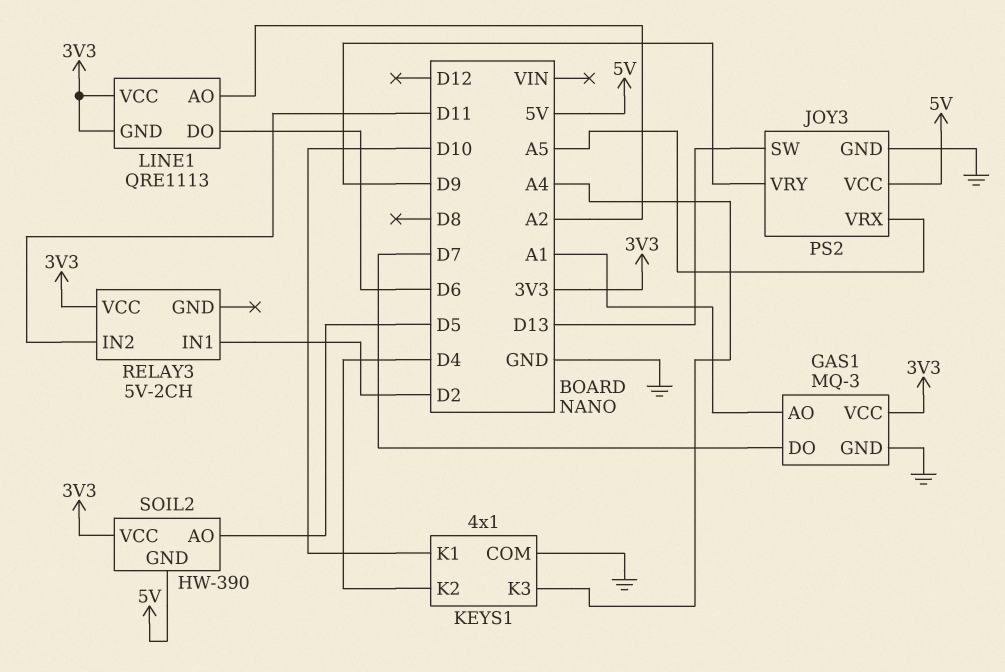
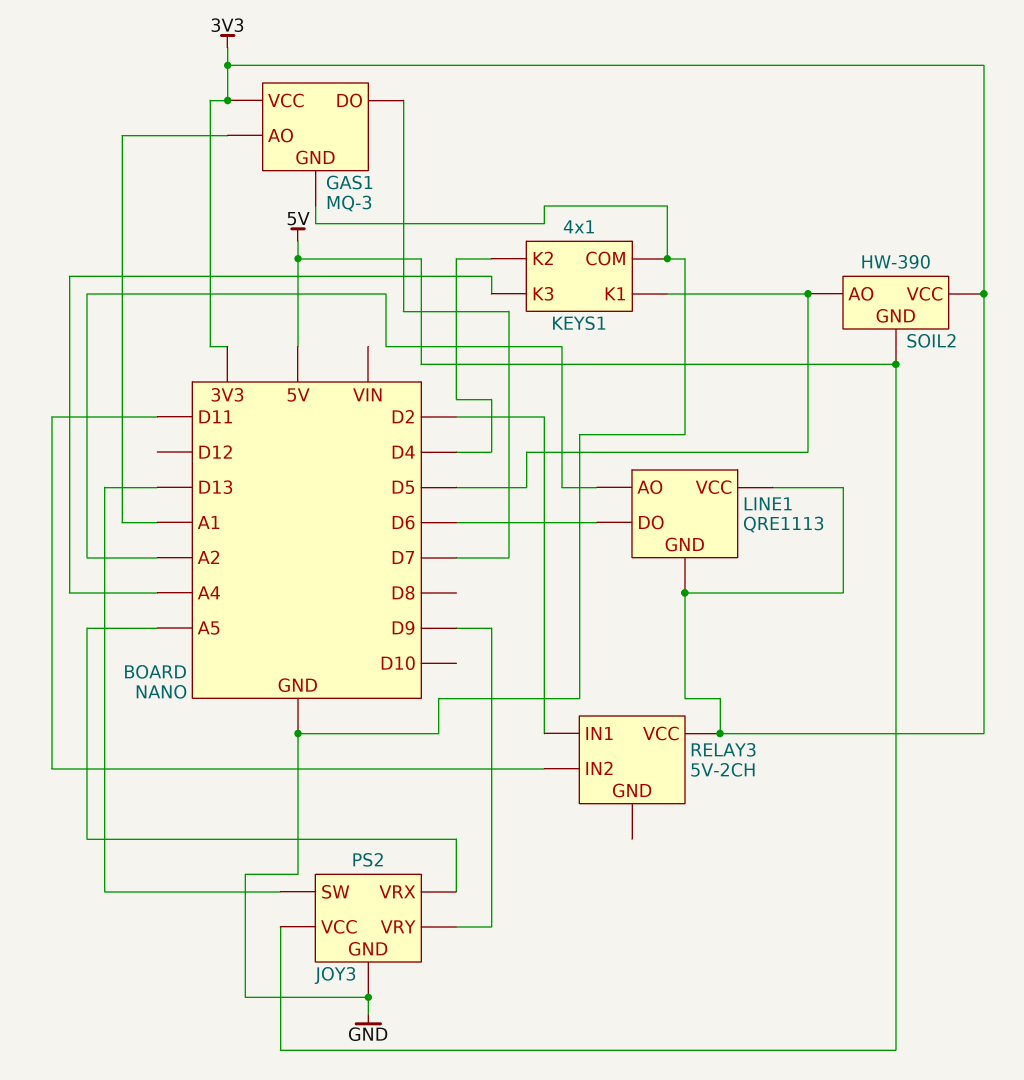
KEYS1 pin K1: D10 -> D5

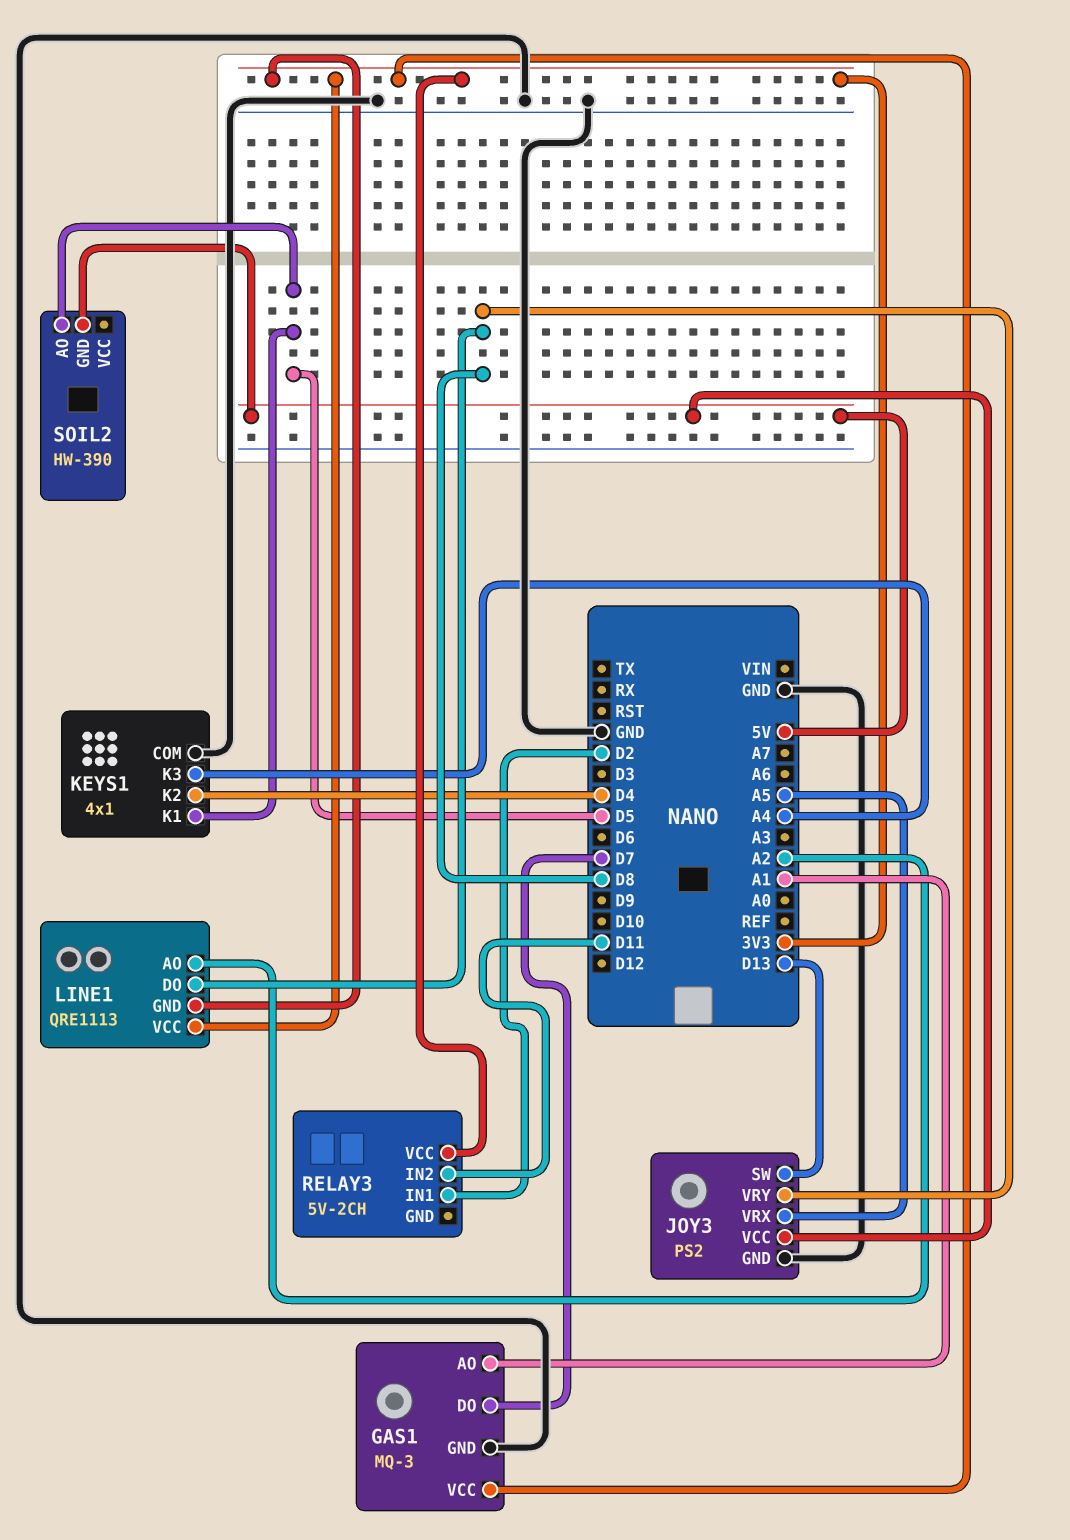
JOY3 pin VRY: D9 -> D8
LINE1 pin DO: D6 -> D8
SOIL2 pin VCC: 3V3 -> none

